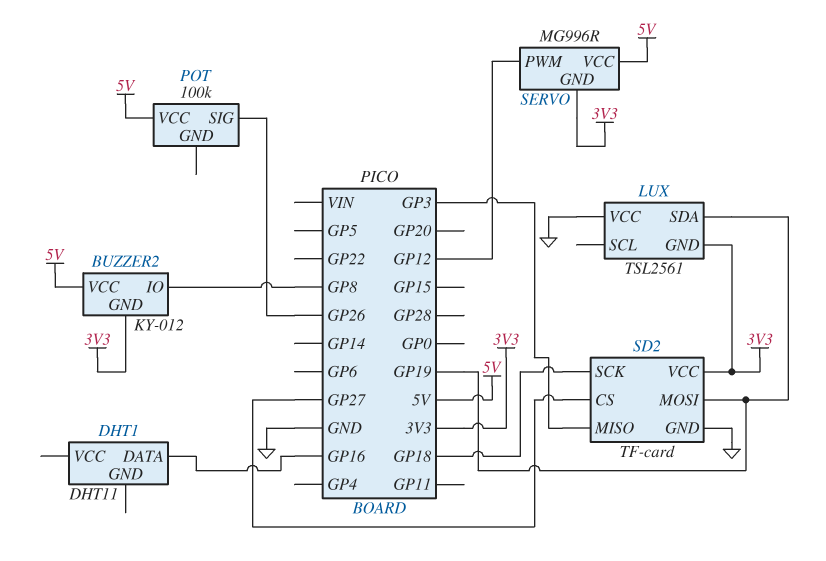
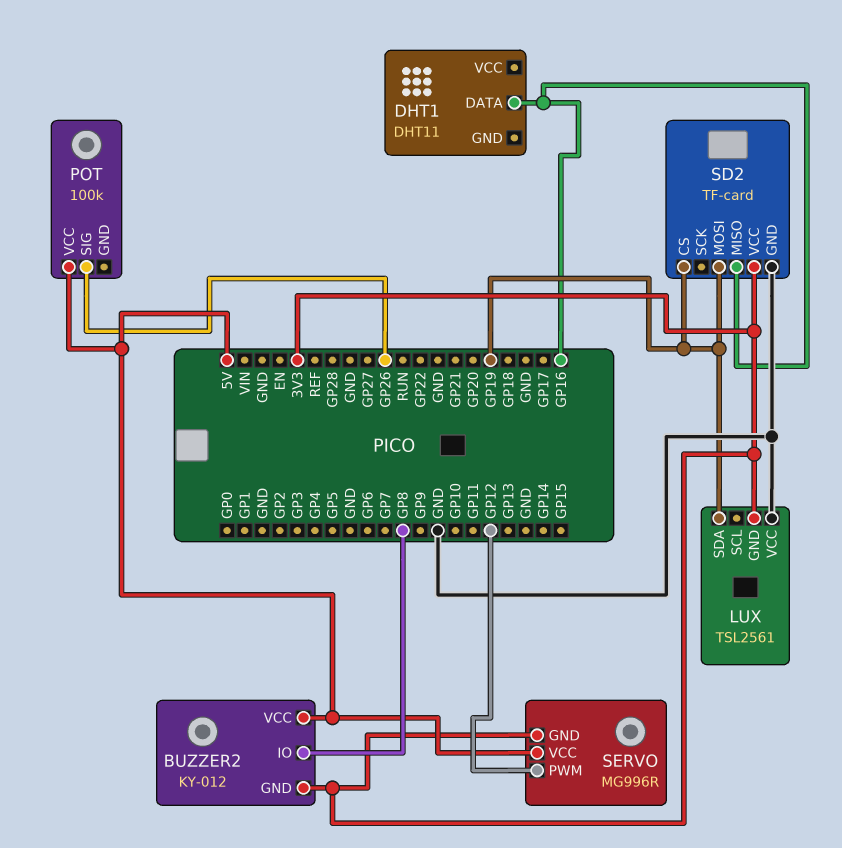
SD2 pin CS: GP27 -> GP19
SD2 pin MISO: GP3 -> GP16
SD2 pin SCK: GP18 -> none

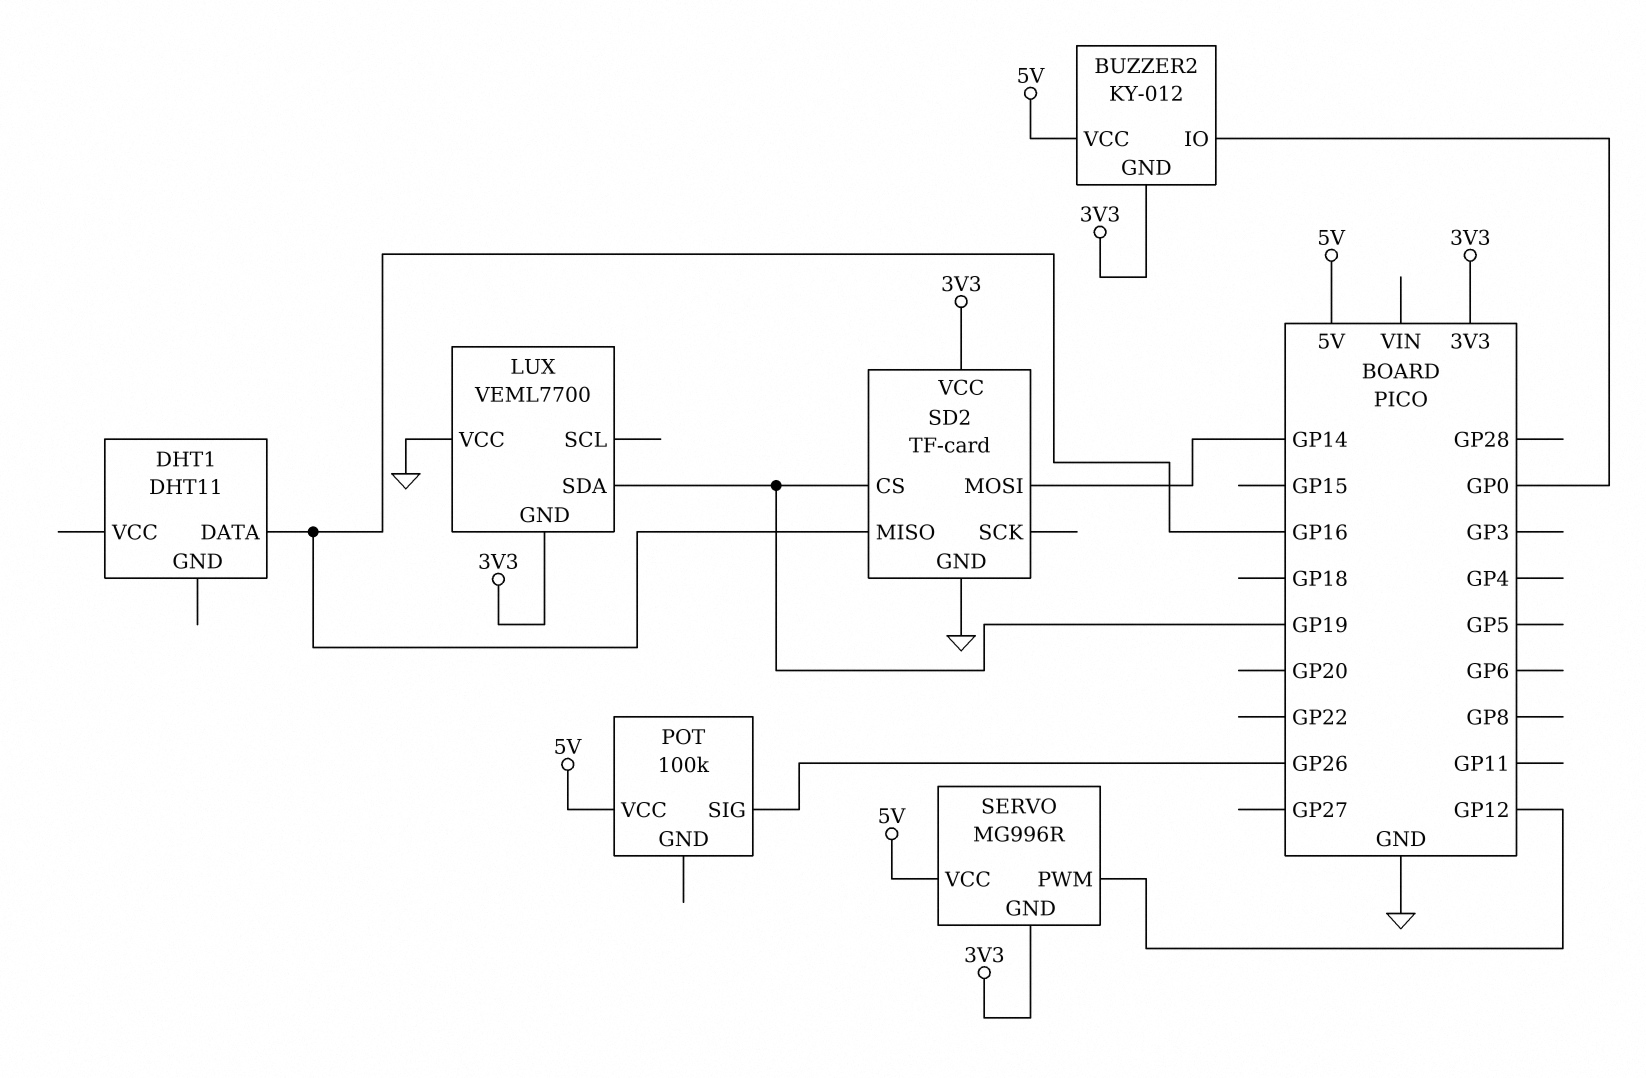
BUZZER2 pin IO: GP8 -> GP0
LUX: TSL2561 -> VEML7700
SD2 pin MOSI: GP19 -> GP14

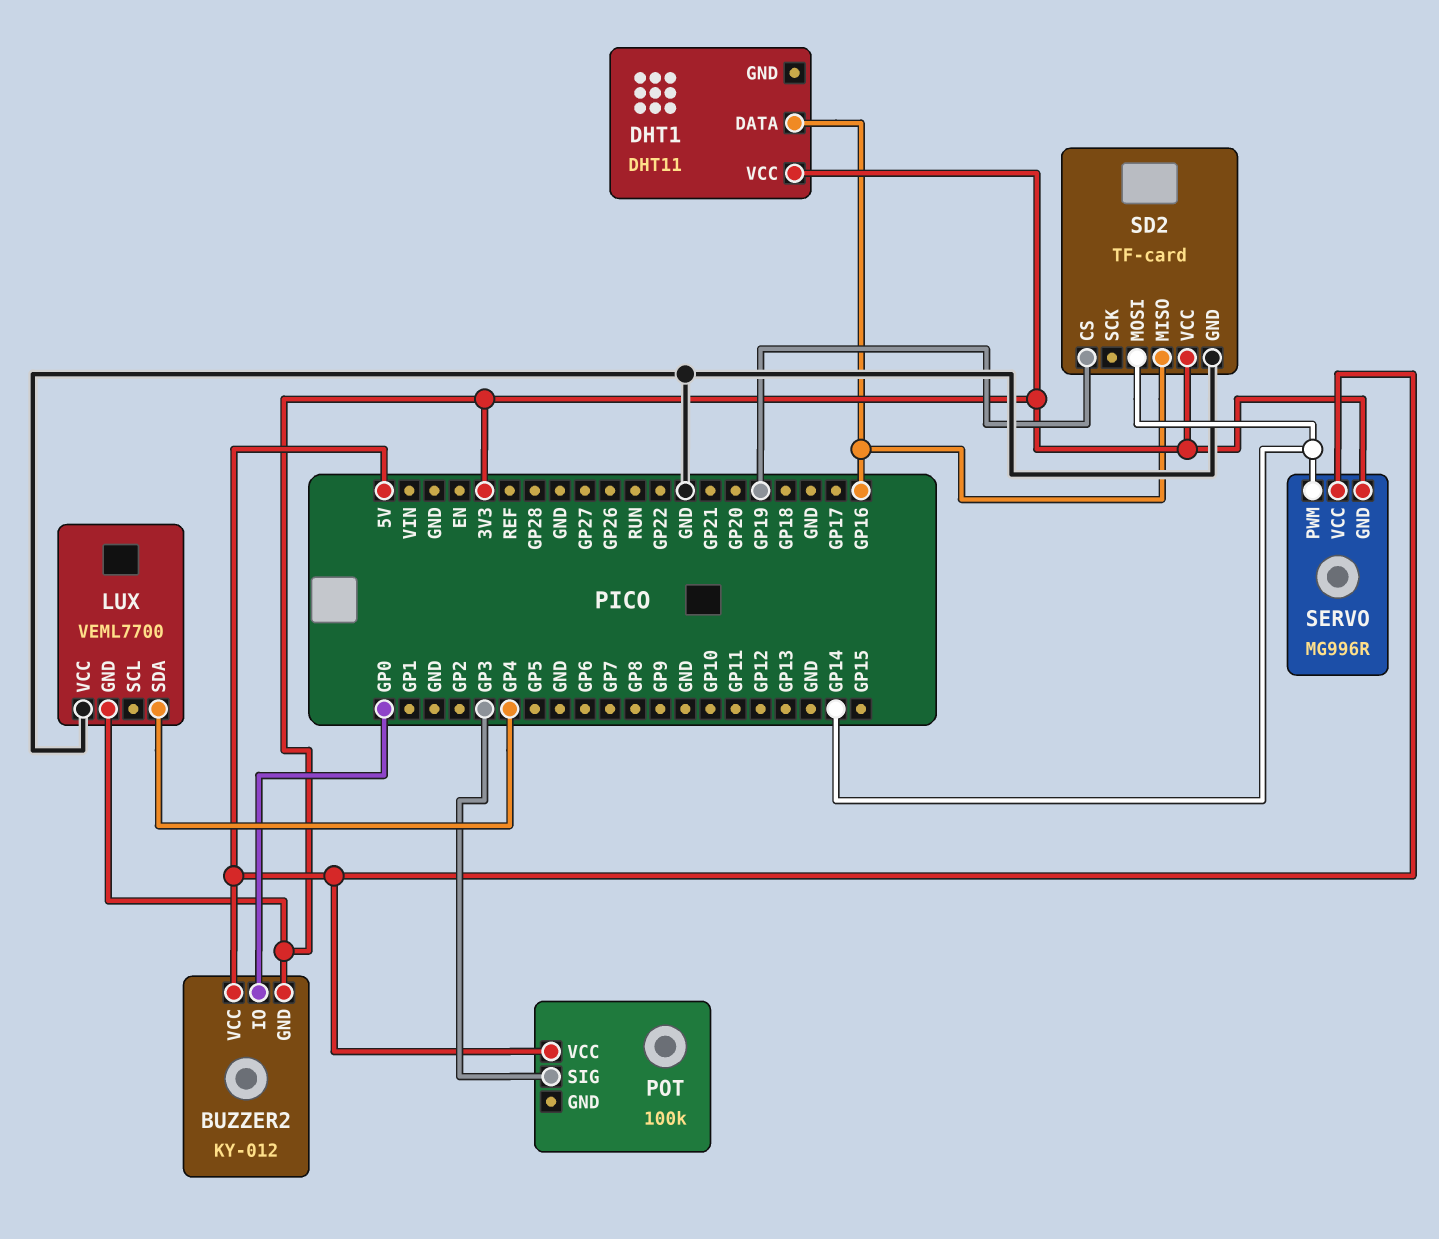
DHT1 pin VCC: none -> 3V3
LUX pin SDA: GP19 -> GP4
POT pin SIG: GP26 -> GP3
SERVO pin PWM: GP12 -> GP14

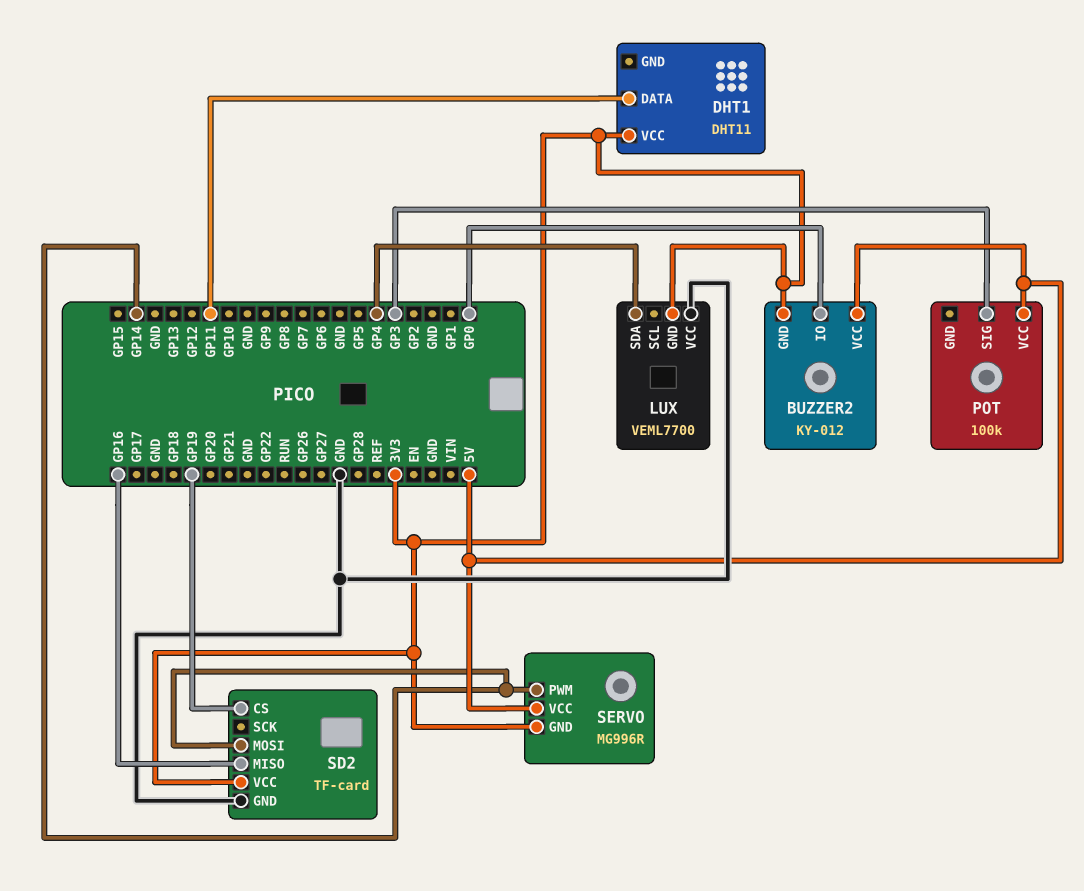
DHT1 pin DATA: GP16 -> GP11

